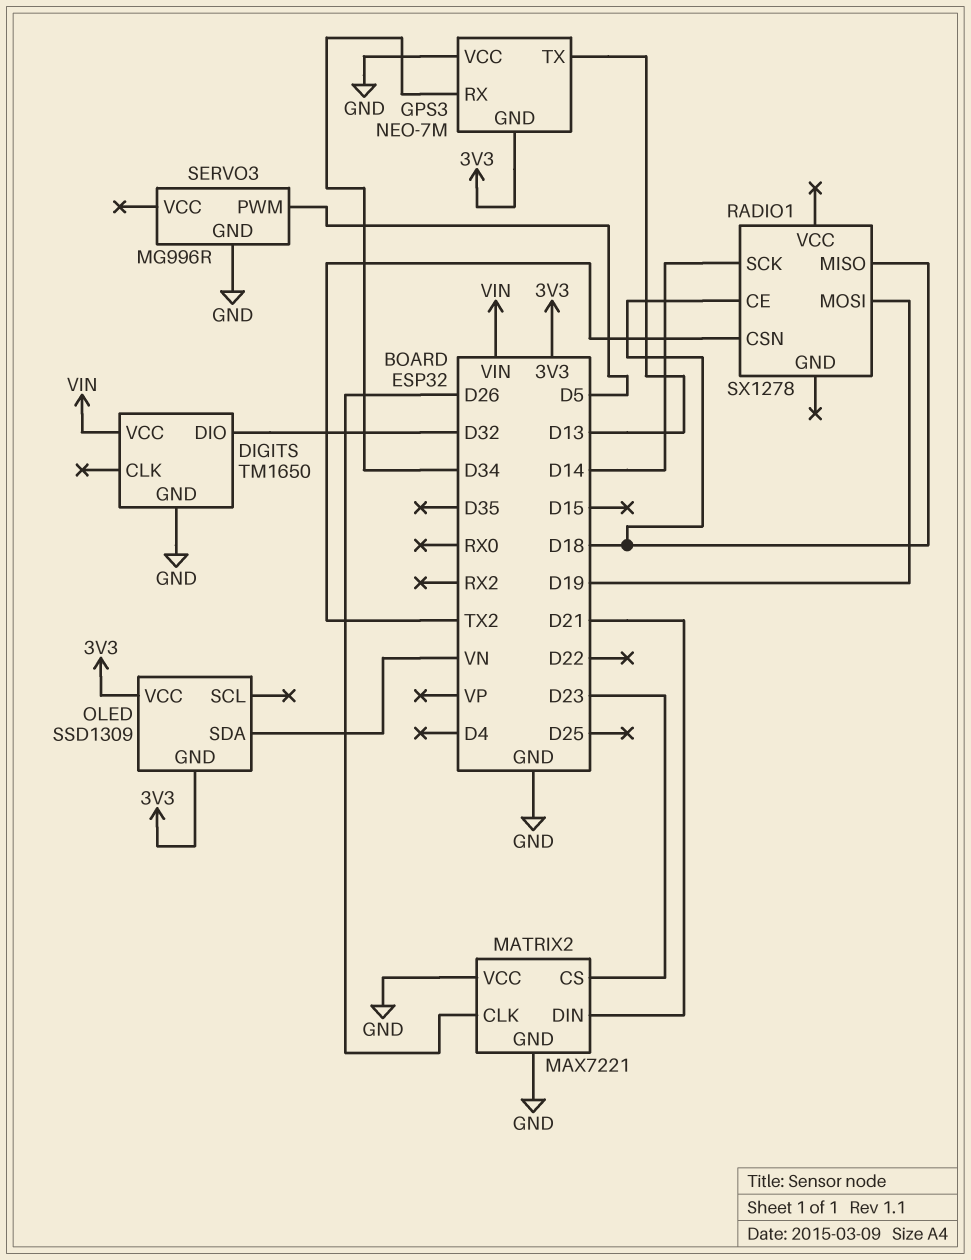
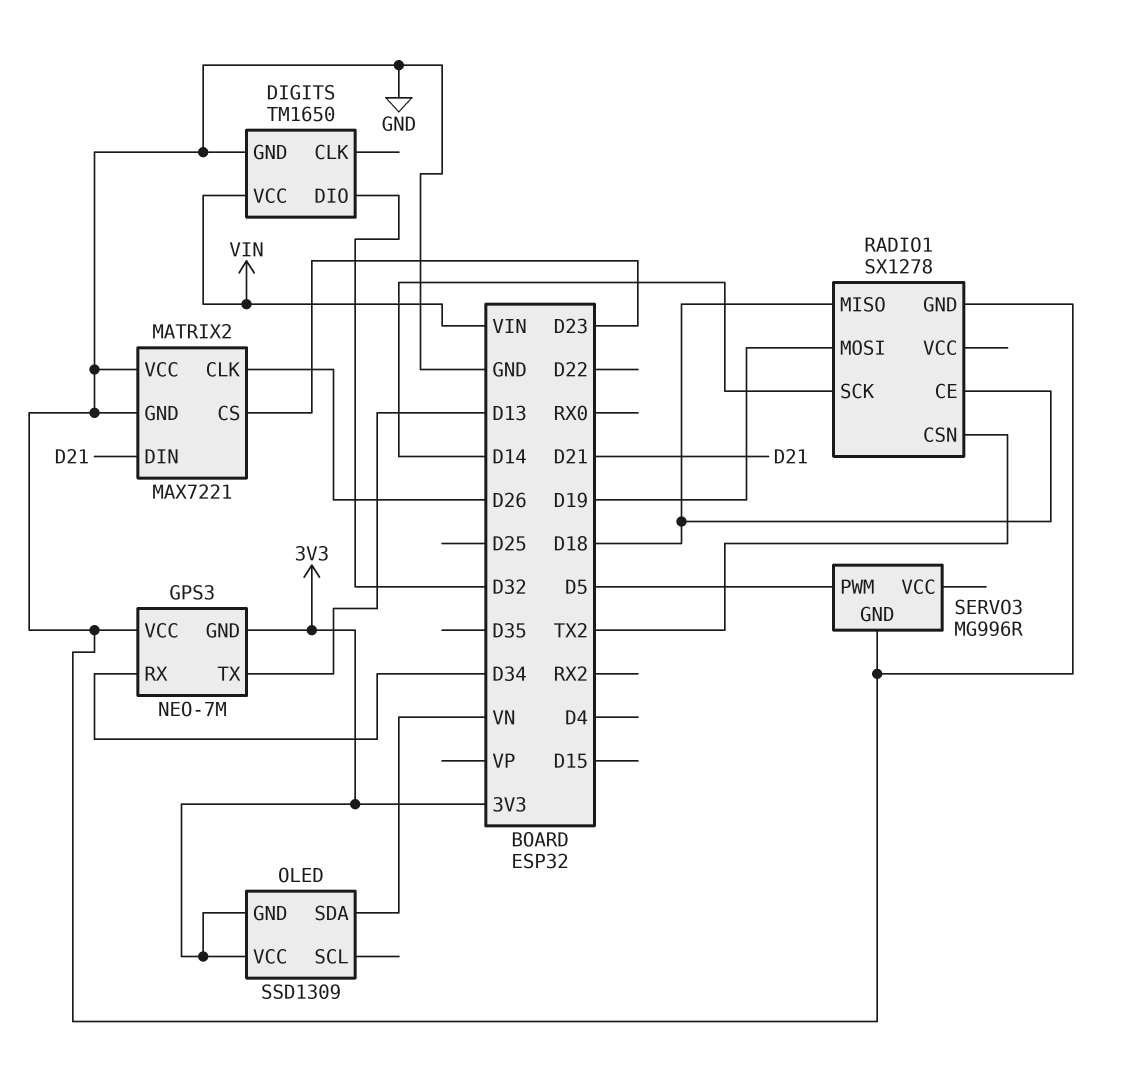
RADIO1 pin GND: none -> GND

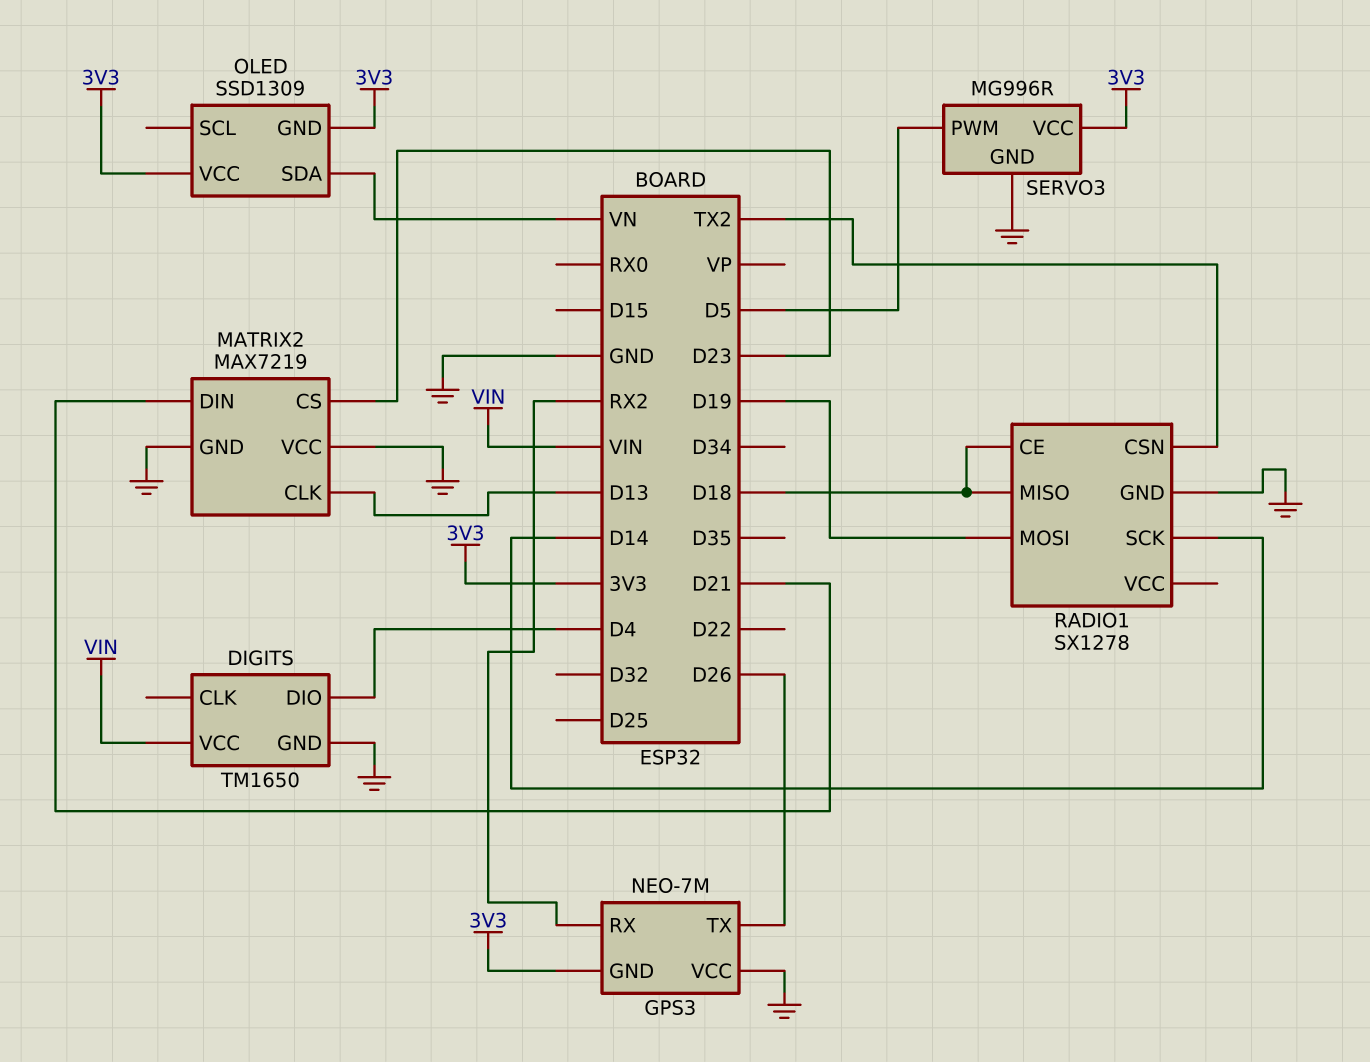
DIGITS pin DIO: D32 -> D4
GPS3 pin RX: D34 -> RX2
GPS3 pin TX: D13 -> D26
MATRIX2: MAX7221 -> MAX7219
MATRIX2 pin CLK: D26 -> D13
SERVO3 pin VCC: none -> 3V3

